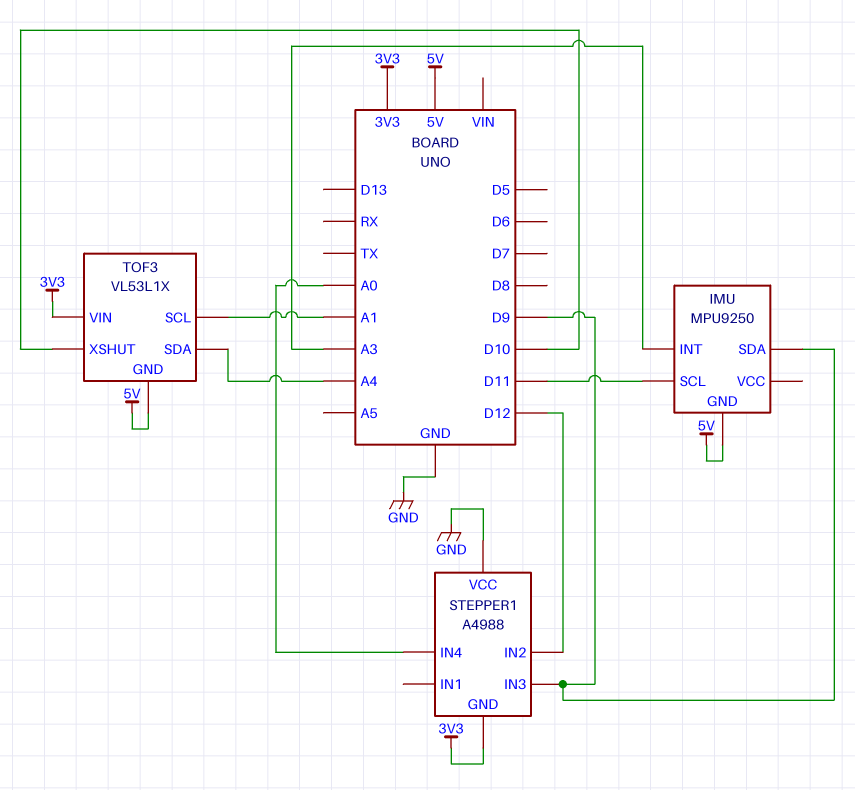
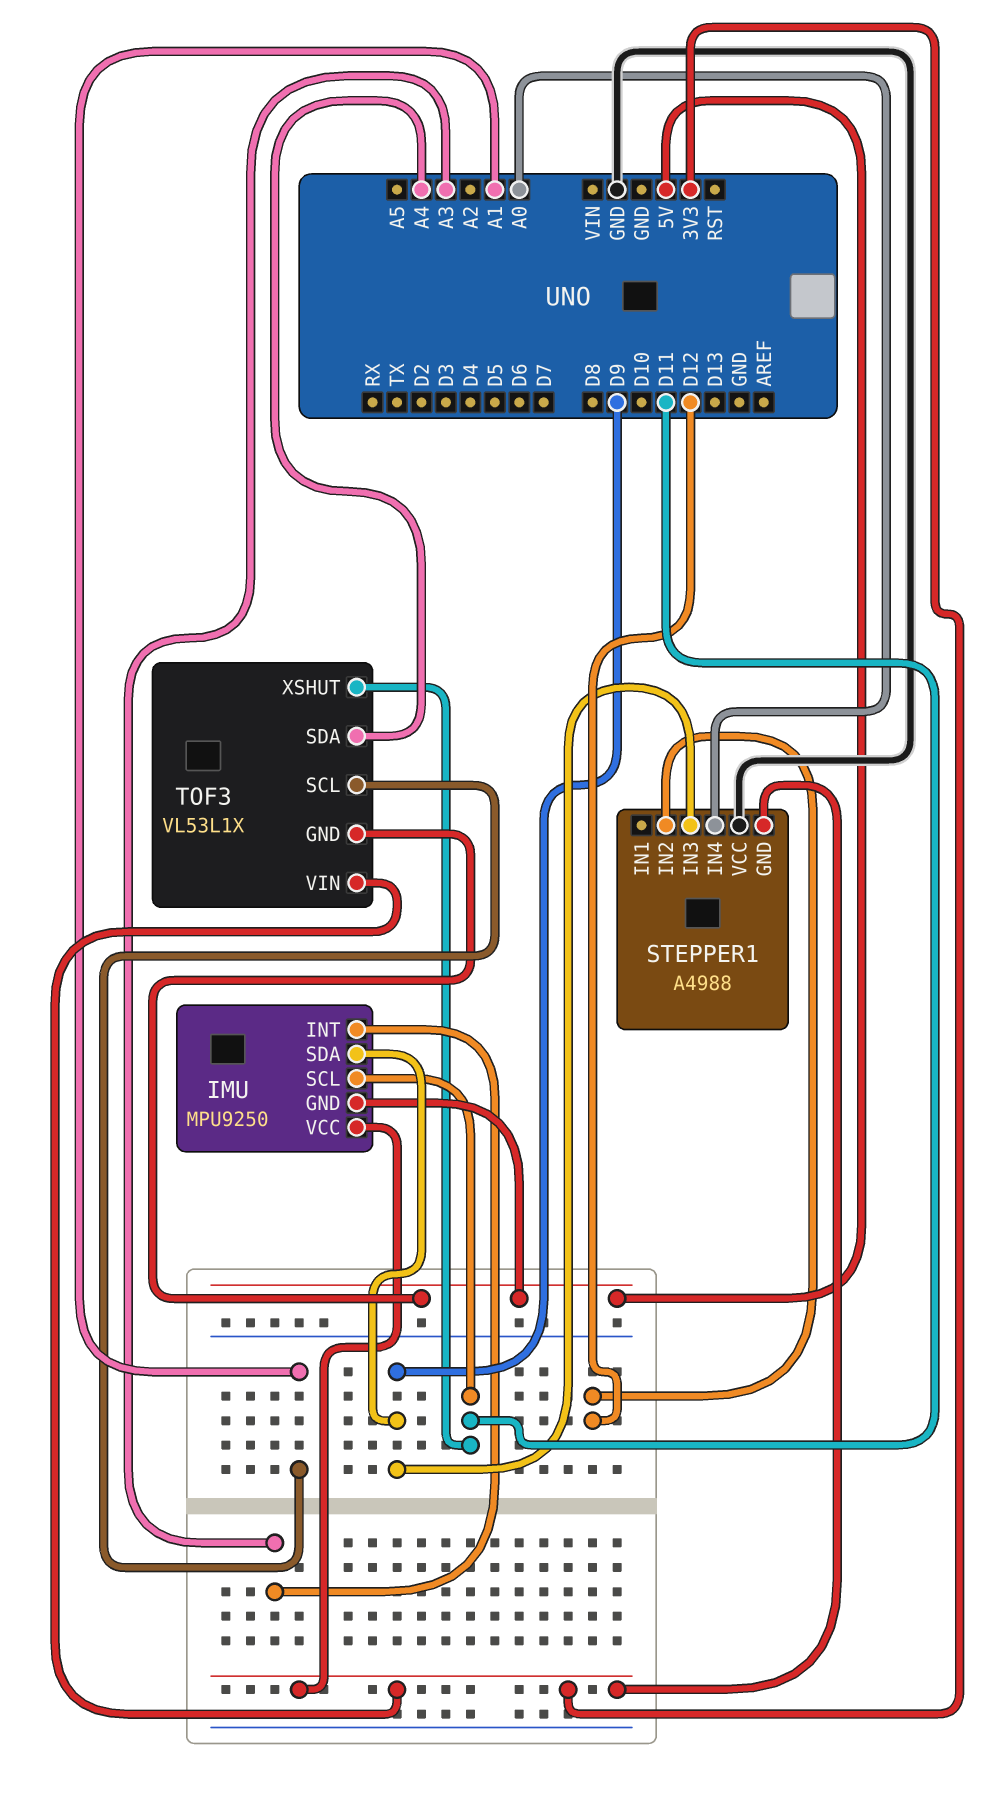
IMU pin VCC: none -> 3V3
TOF3 pin XSHUT: D10 -> D11

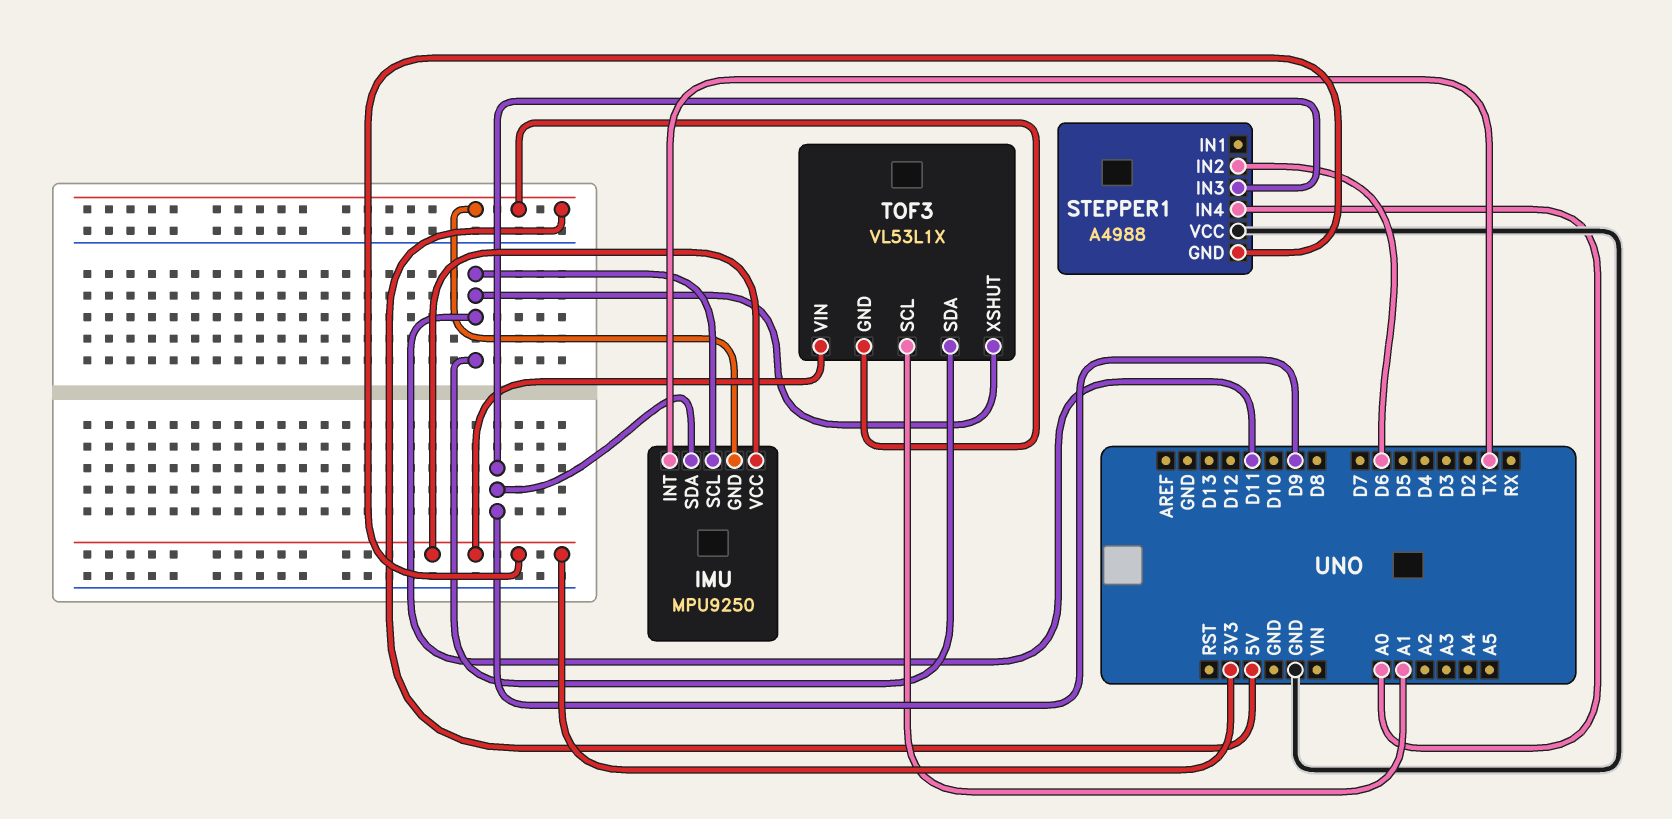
IMU pin INT: A3 -> TX
STEPPER1 pin IN2: D12 -> D6
TOF3 pin SDA: A4 -> D11

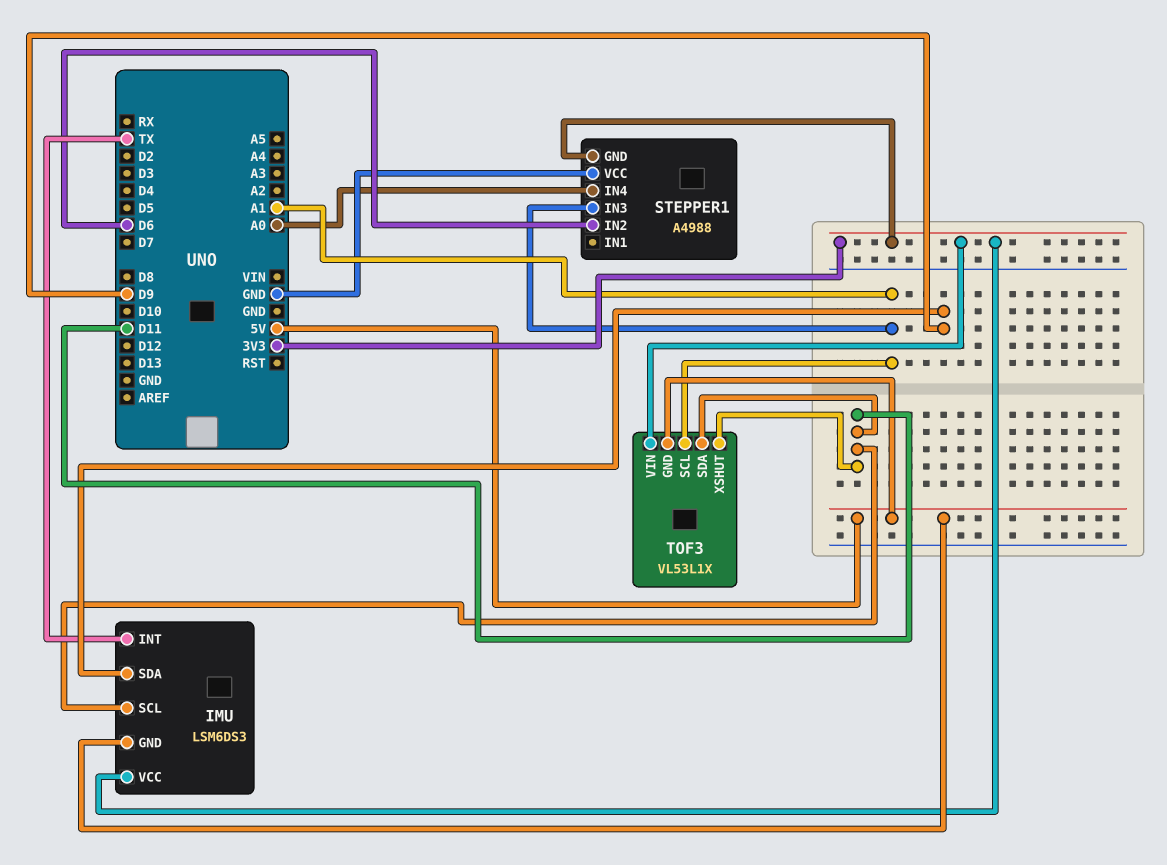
IMU: MPU9250 -> LSM6DS3
STEPPER1 pin IN3: D9 -> A1

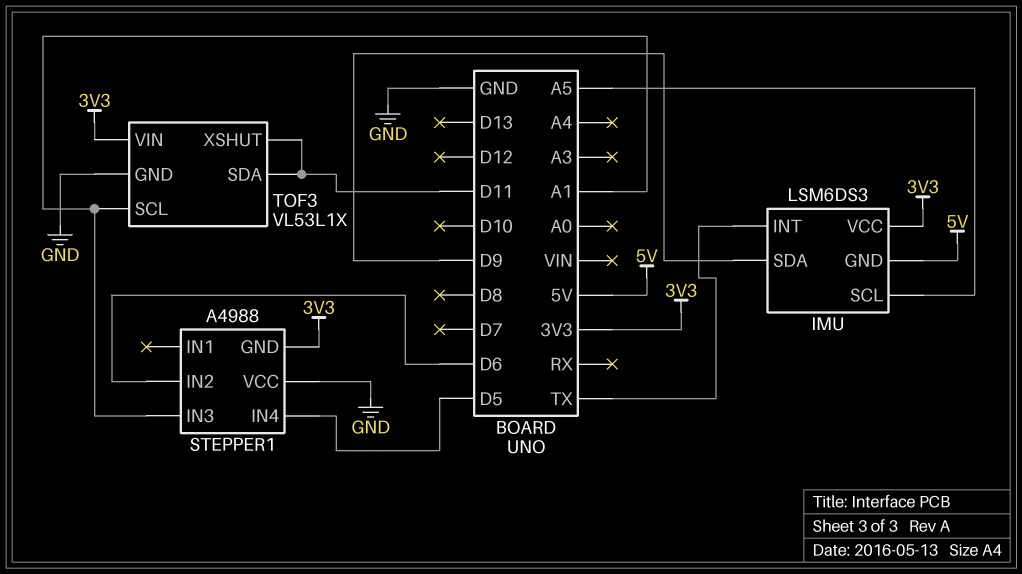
IMU pin SCL: D11 -> A5
STEPPER1 pin IN4: A0 -> D5
TOF3 pin GND: 5V -> GND

